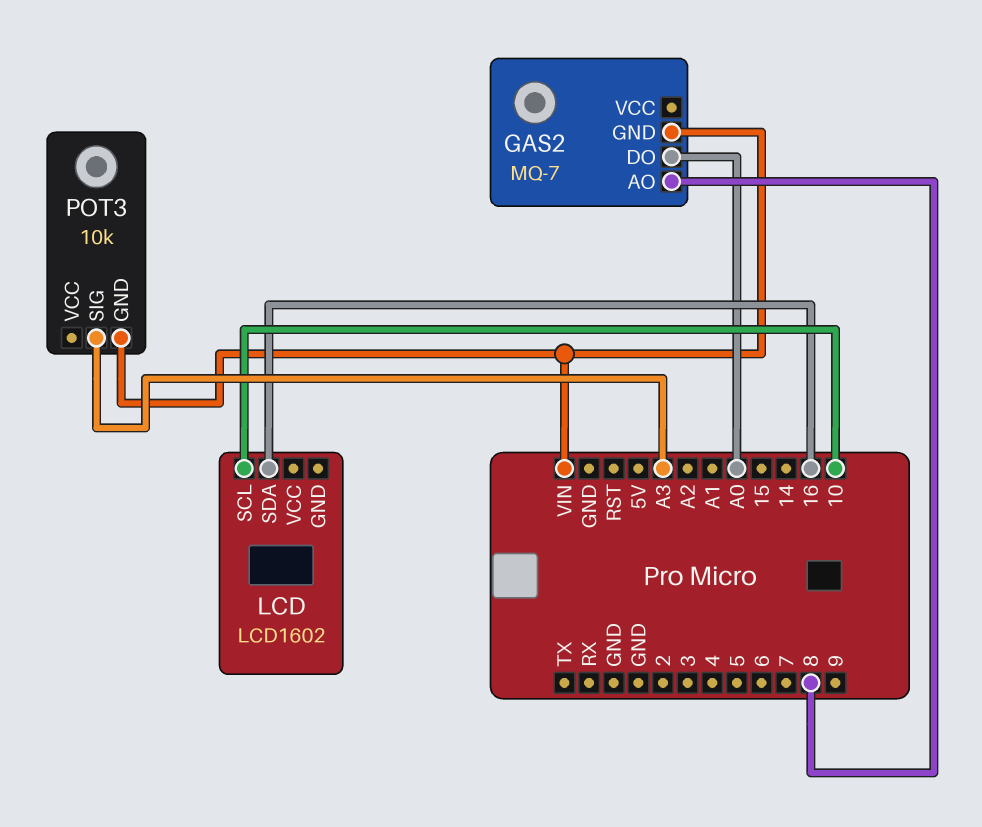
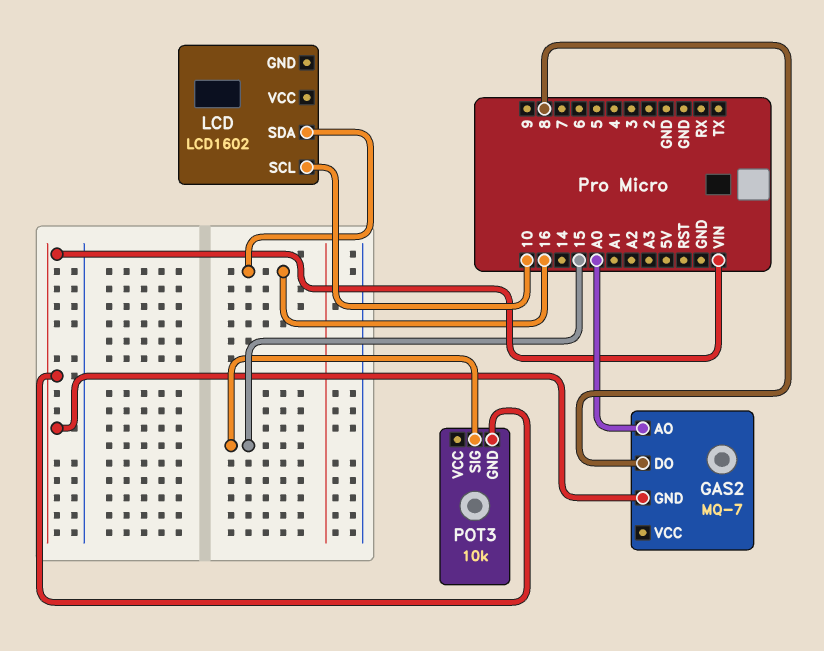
GAS2 pin AO: 8 -> A0
GAS2 pin DO: A0 -> 8
POT3 pin SIG: A3 -> 15

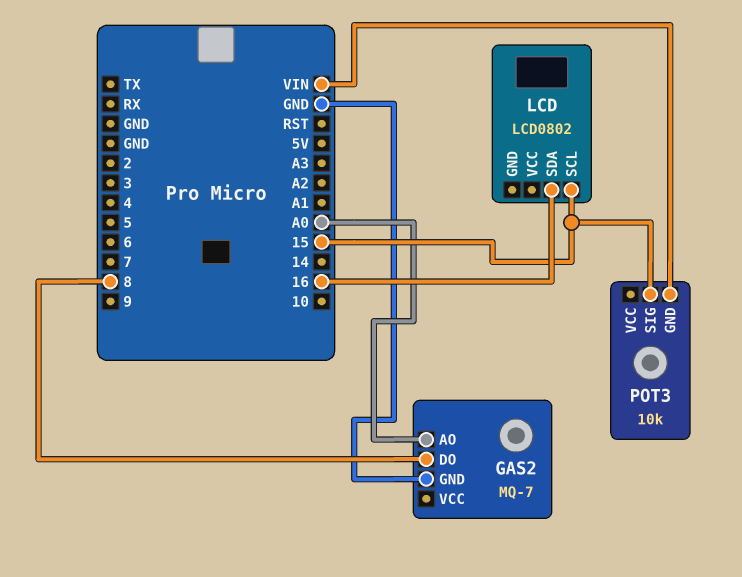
GAS2 pin GND: VIN -> GND
LCD: LCD1602 -> LCD0802
LCD pin SCL: 10 -> 15

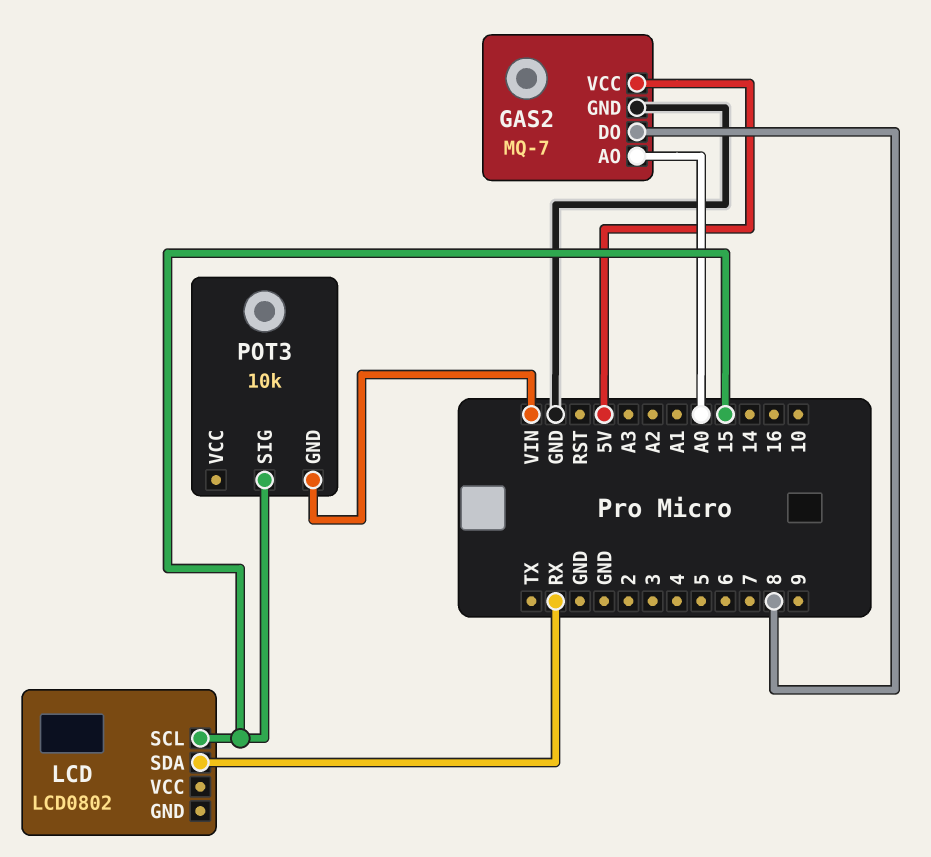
GAS2 pin VCC: none -> 5V
LCD pin SDA: 16 -> RX

